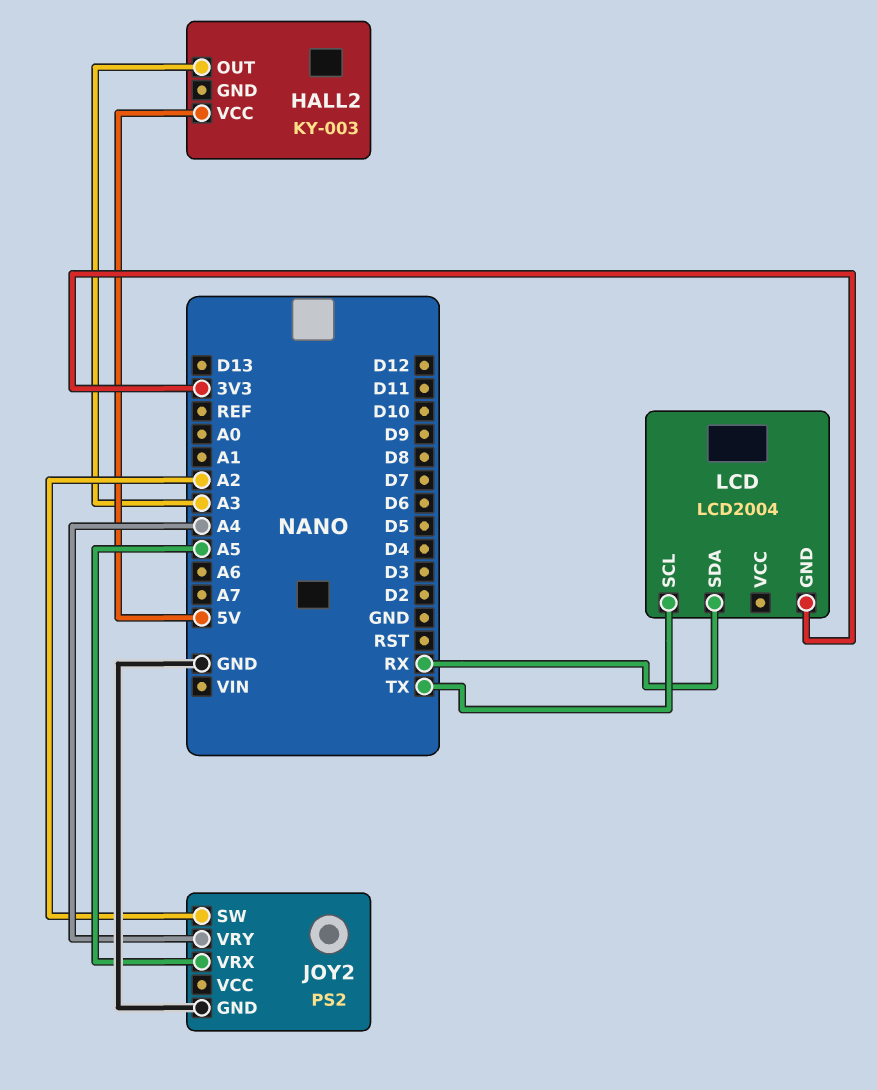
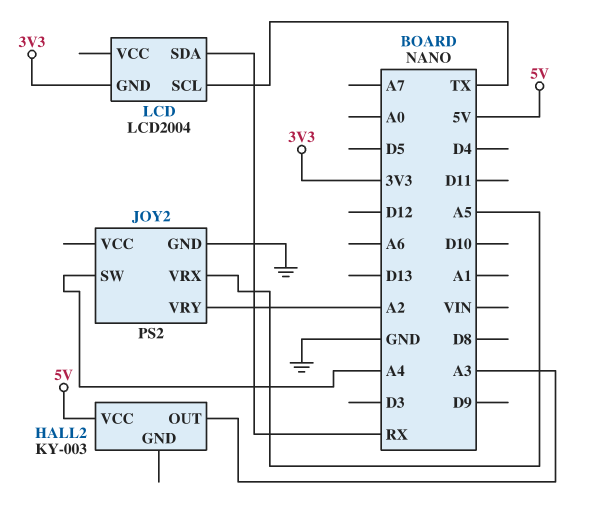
JOY2 pin SW: A2 -> A4
JOY2 pin VRY: A4 -> A2

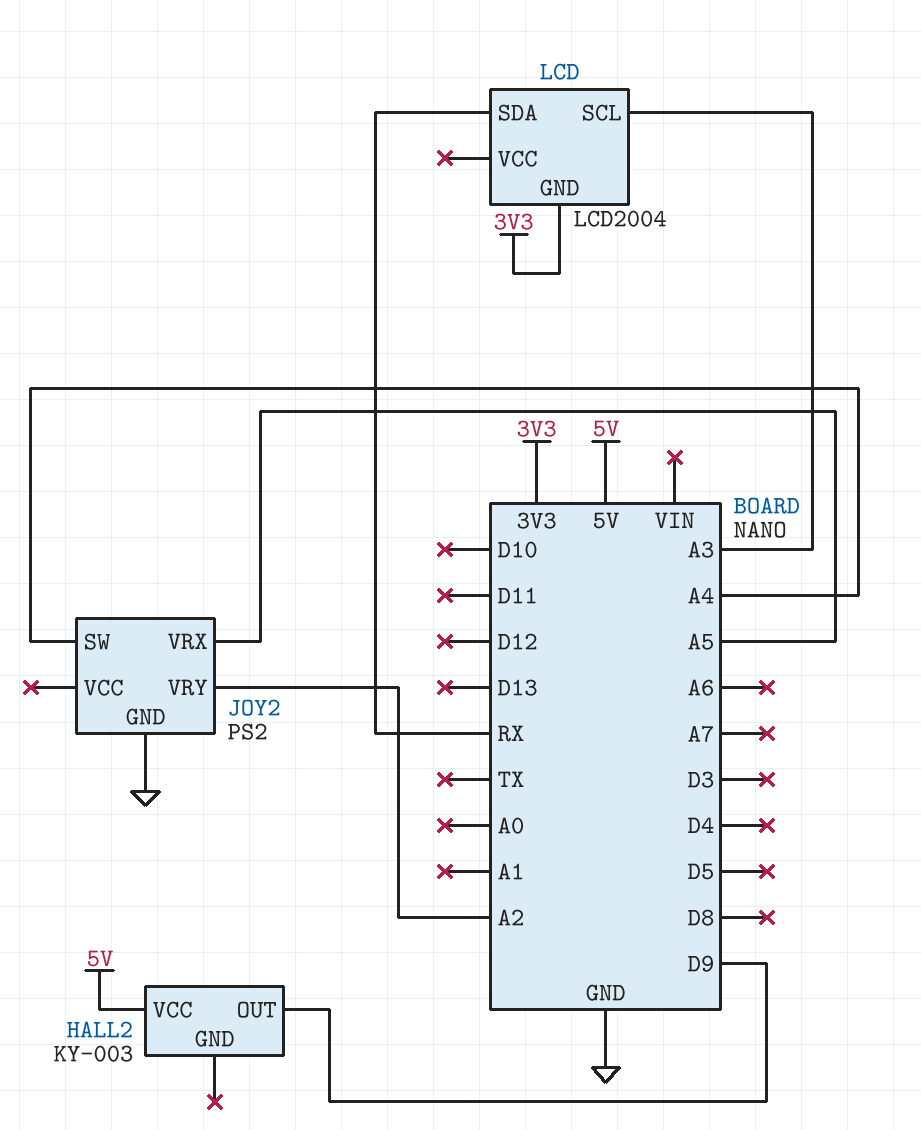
HALL2 pin OUT: A3 -> D9
LCD pin SCL: TX -> A3

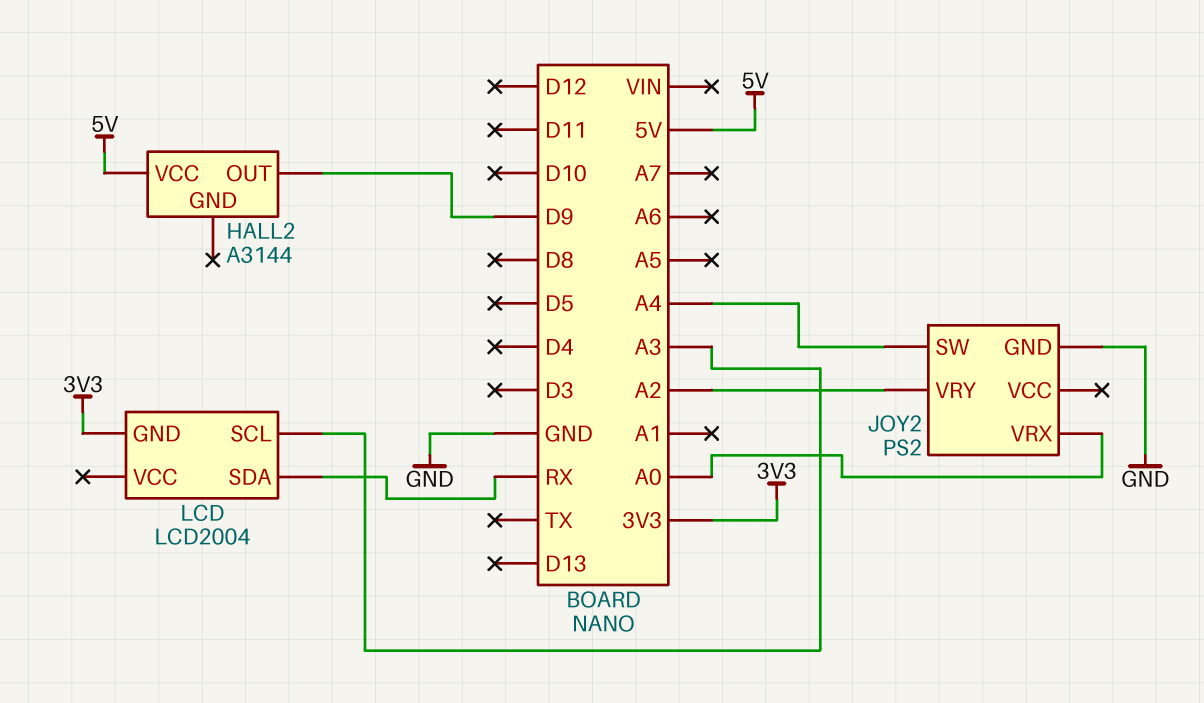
HALL2: KY-003 -> A3144
JOY2 pin VRX: A5 -> A0

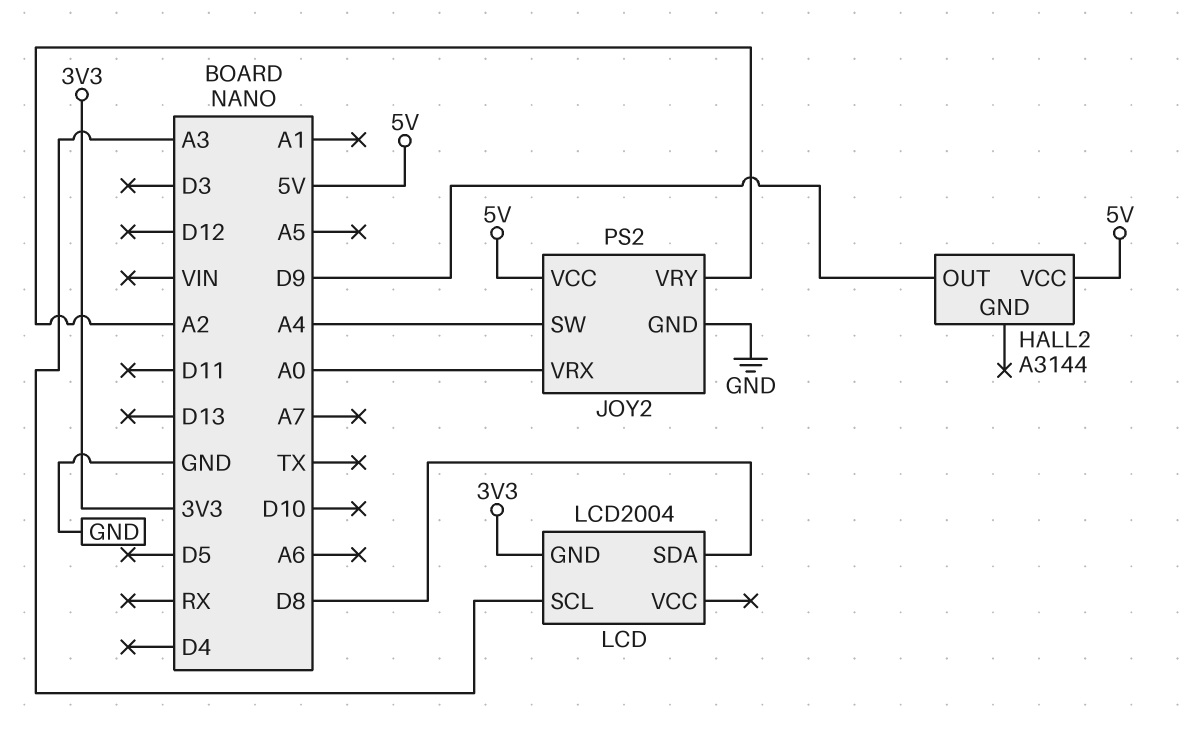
JOY2 pin VCC: none -> 5V
LCD pin SDA: RX -> D8

